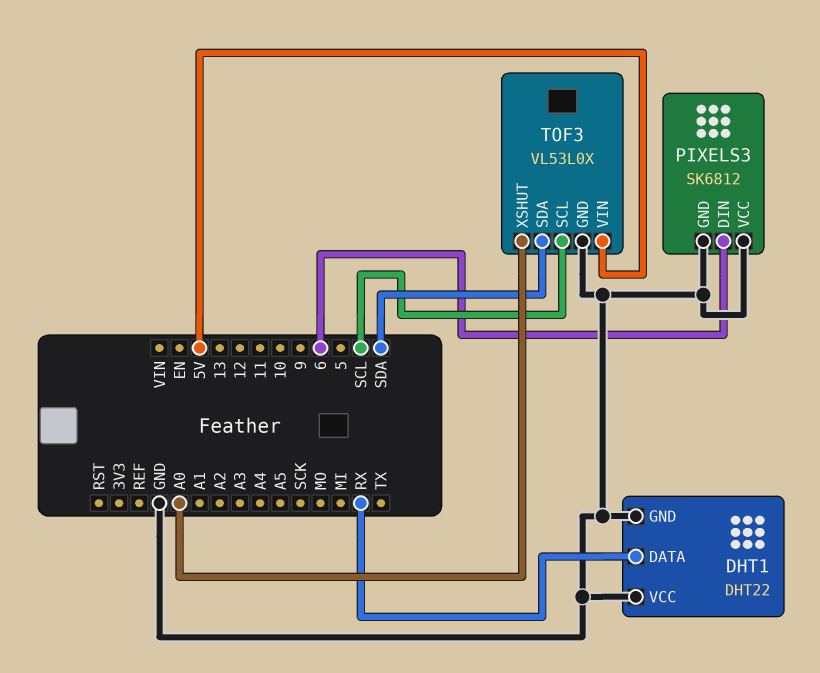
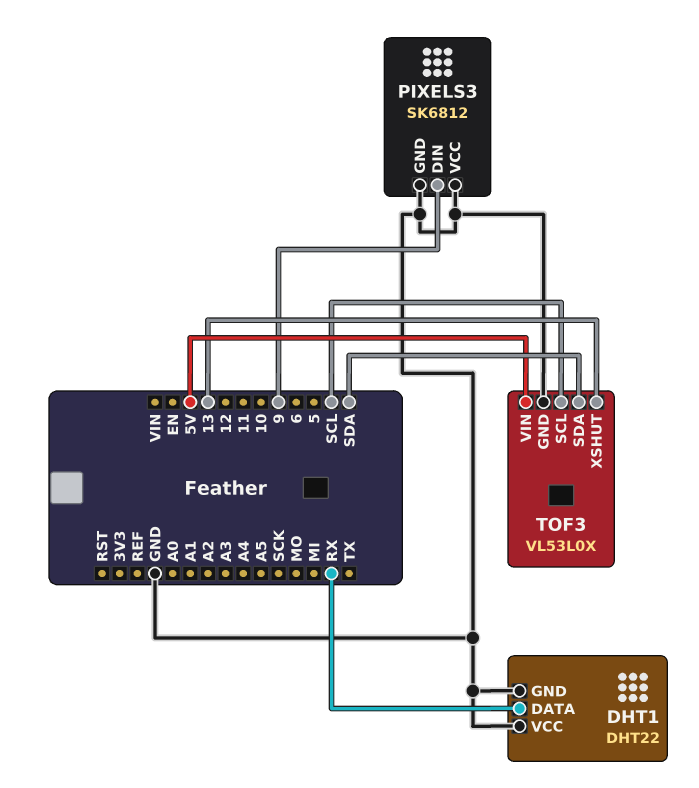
PIXELS3 pin DIN: 6 -> 9
TOF3 pin XSHUT: A0 -> 13

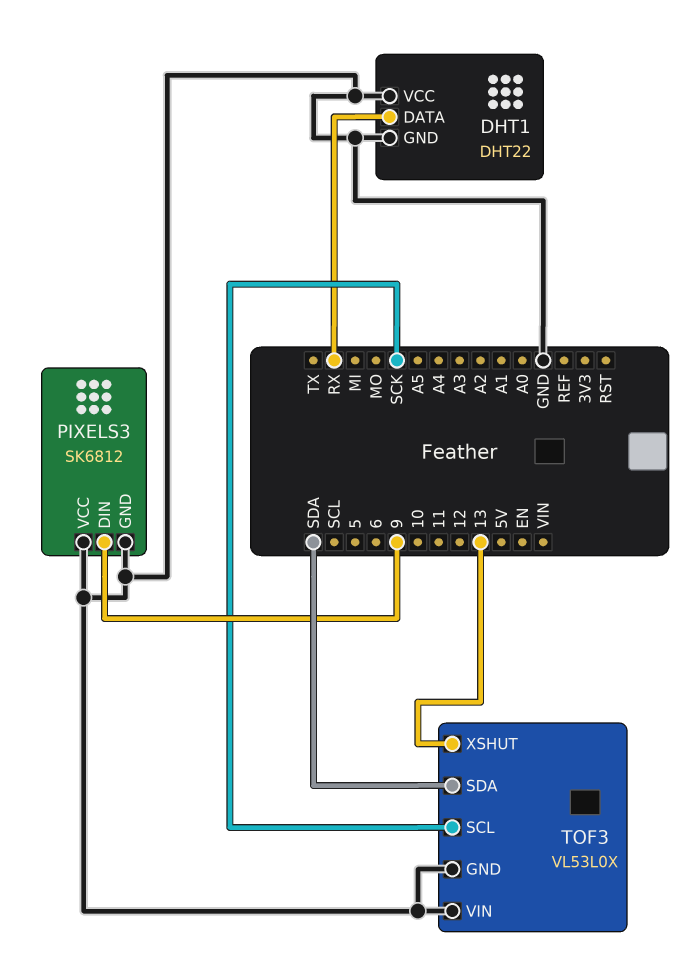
TOF3 pin SCL: SCL -> SCK
TOF3 pin VIN: 5V -> GND

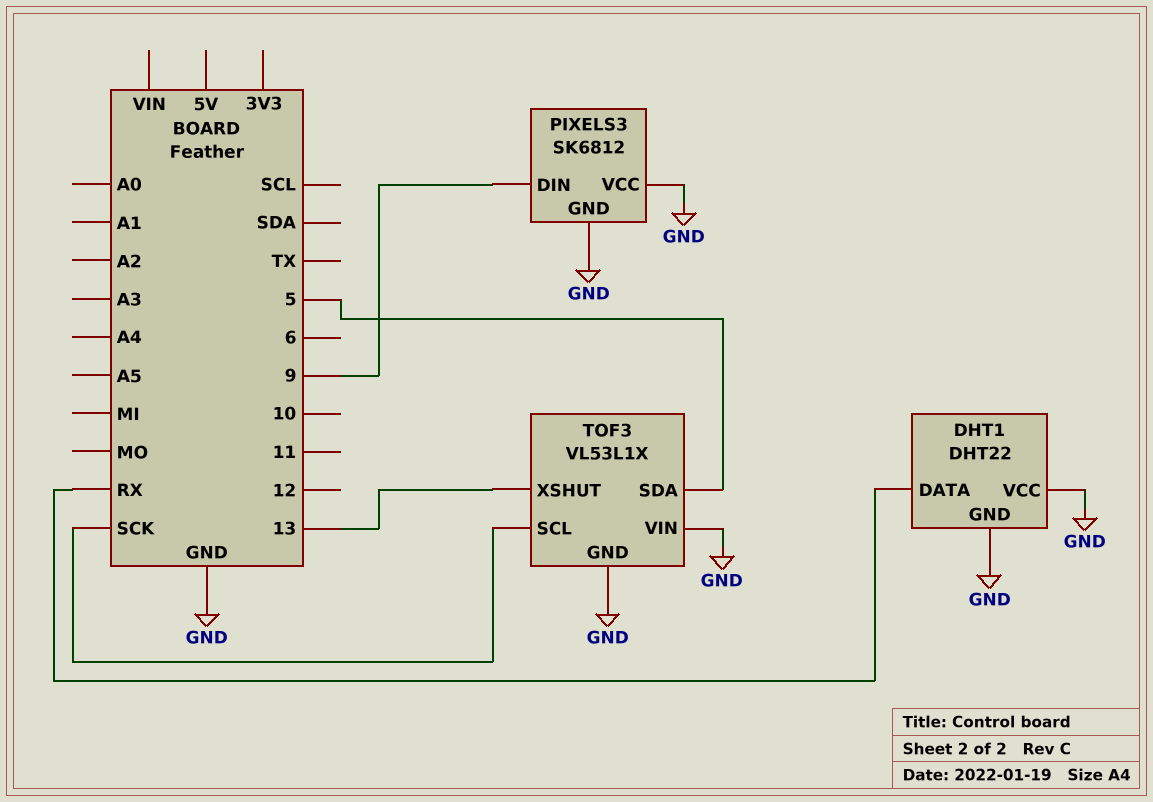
TOF3: VL53L0X -> VL53L1X
TOF3 pin SDA: SDA -> 5

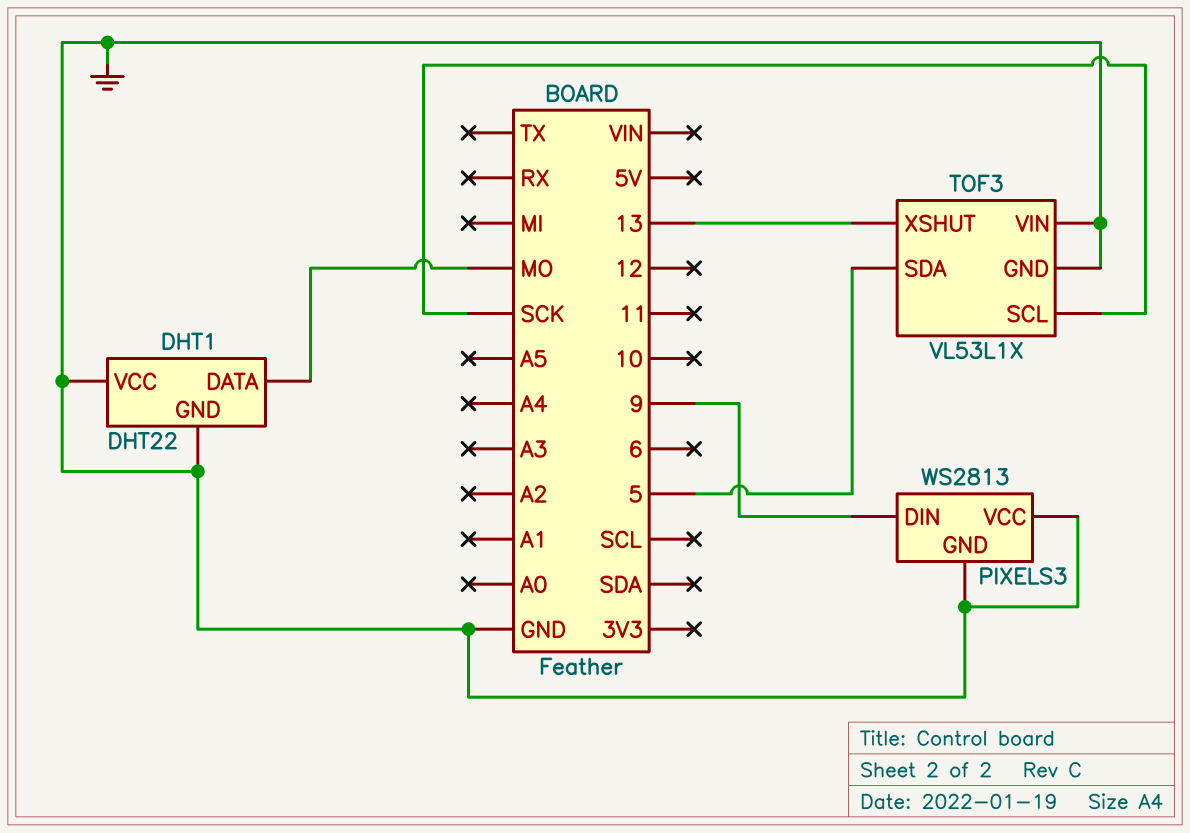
DHT1 pin DATA: RX -> MO
PIXELS3: SK6812 -> WS2813

